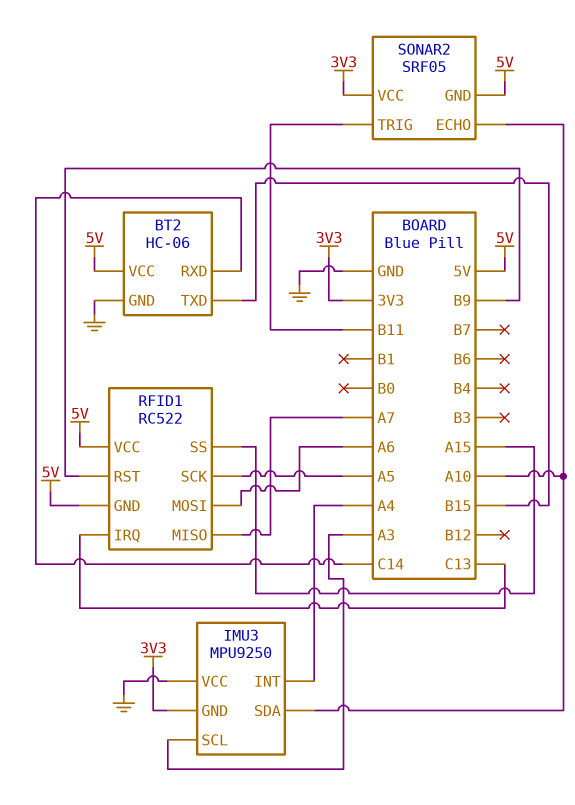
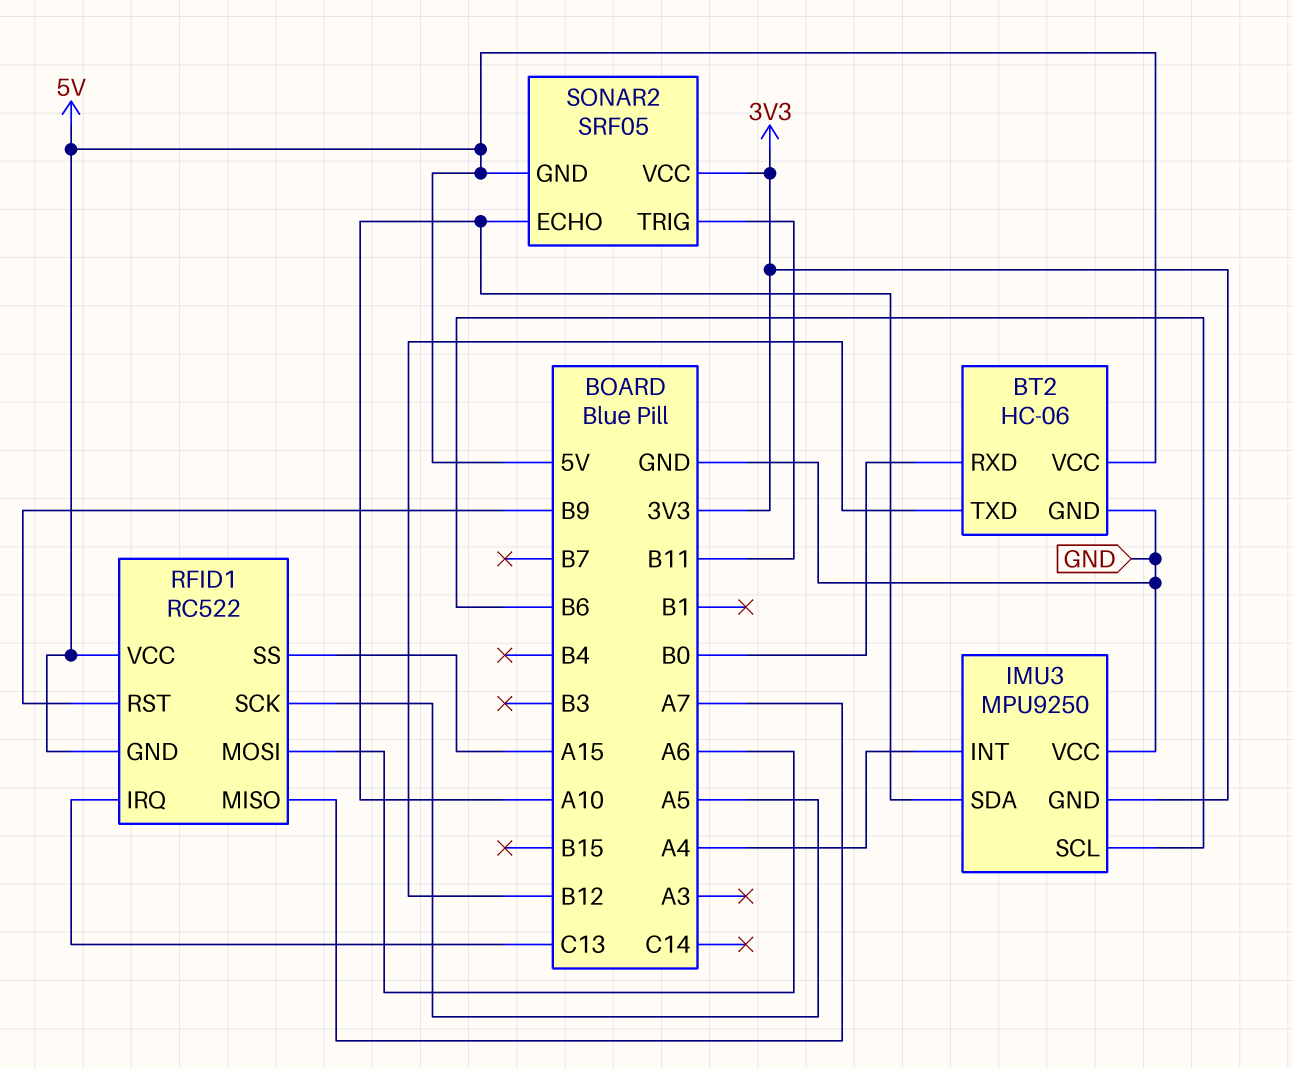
BT2 pin RXD: C14 -> B0
BT2 pin TXD: B15 -> B12
IMU3 pin SCL: A3 -> B6

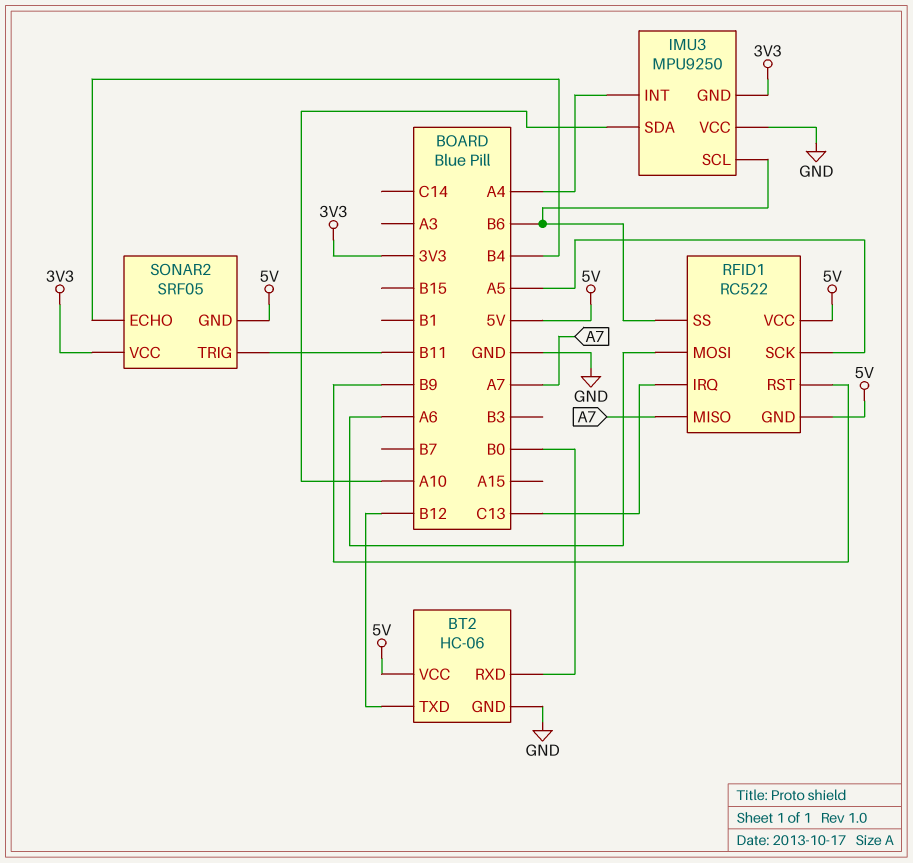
RFID1 pin SS: A15 -> B6
SONAR2 pin ECHO: A10 -> B4

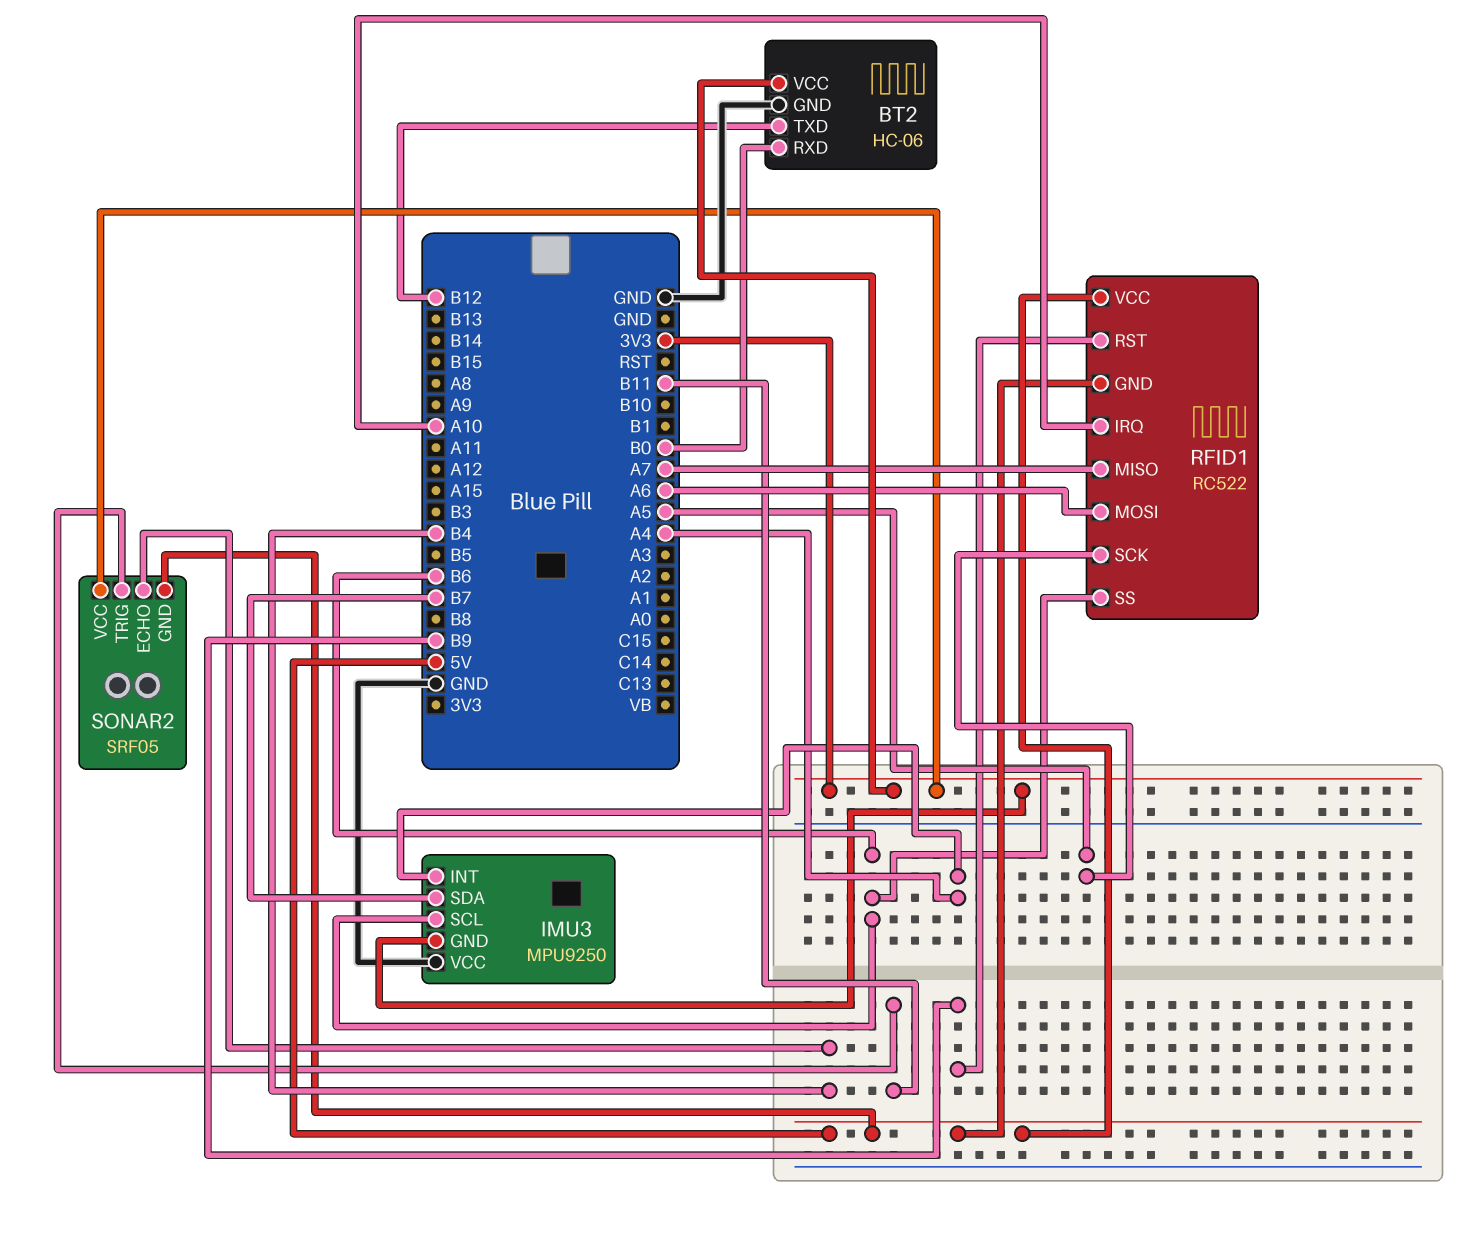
BT2 pin VCC: 5V -> 3V3
IMU3 pin SDA: A10 -> B7
RFID1 pin IRQ: C13 -> A10

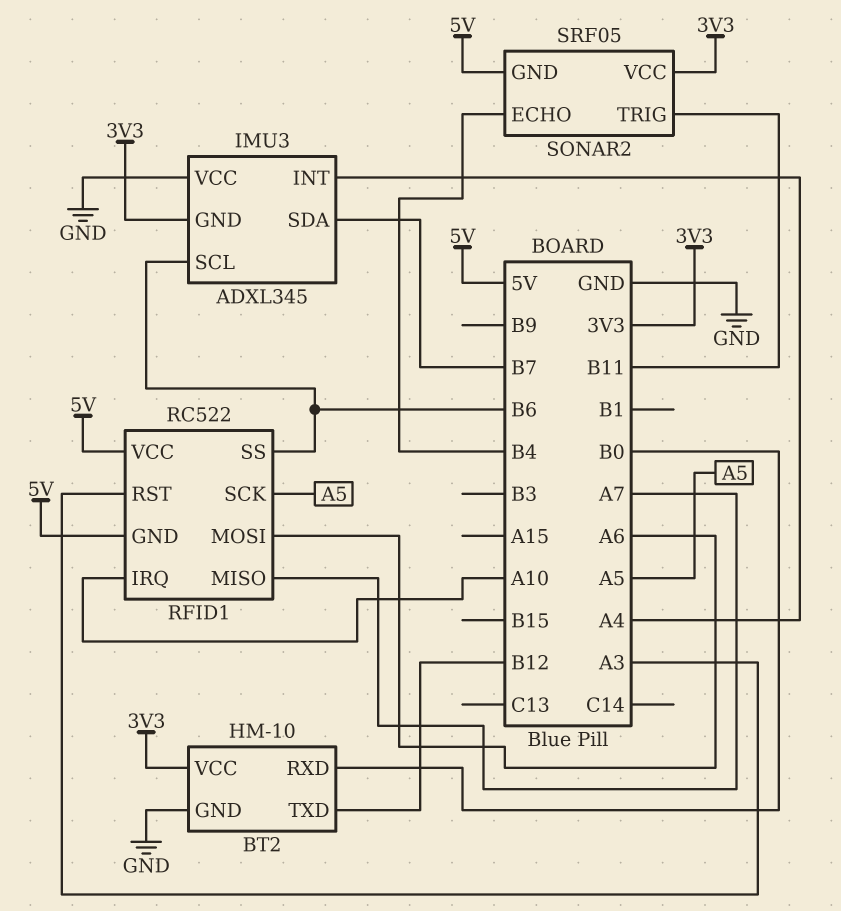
BT2: HC-06 -> HM-10
IMU3: MPU9250 -> ADXL345
RFID1 pin RST: B9 -> A3

